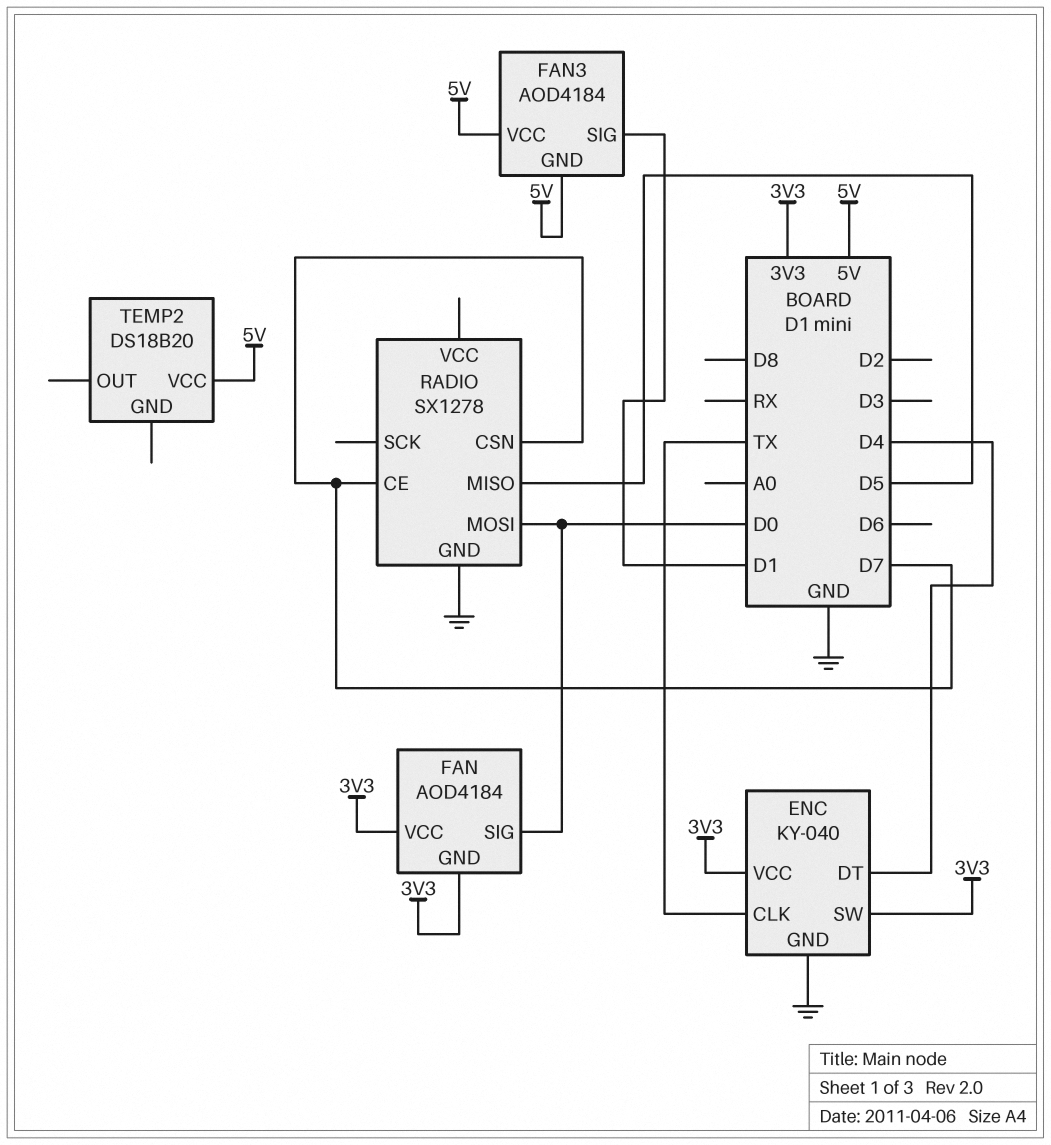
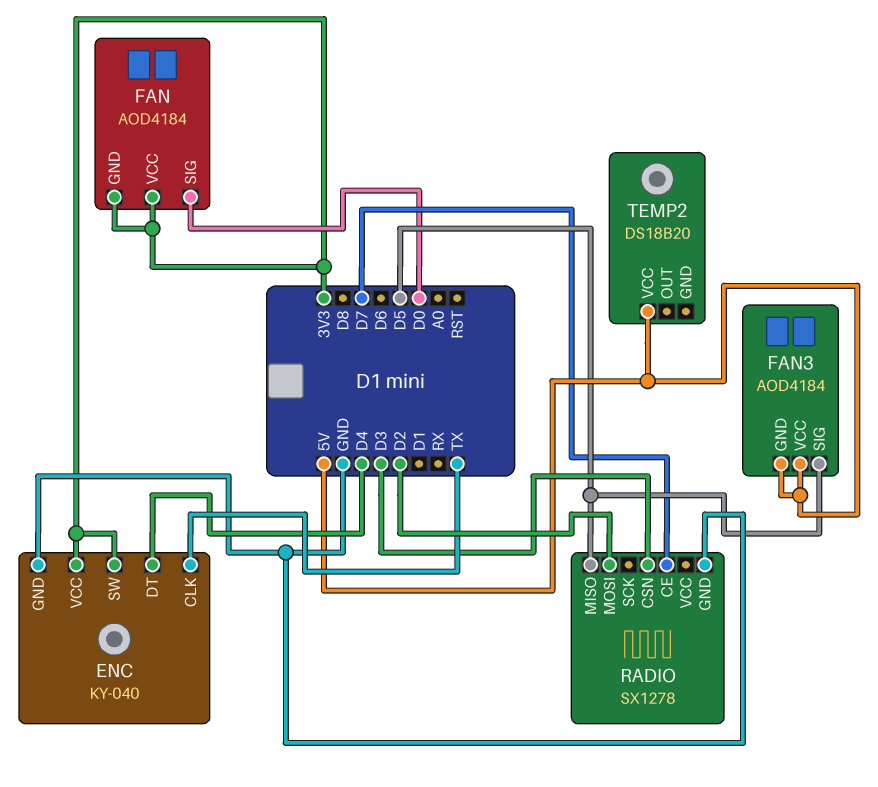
FAN3 pin SIG: D1 -> D5
RADIO pin CSN: D7 -> D3
RADIO pin MOSI: D0 -> D2

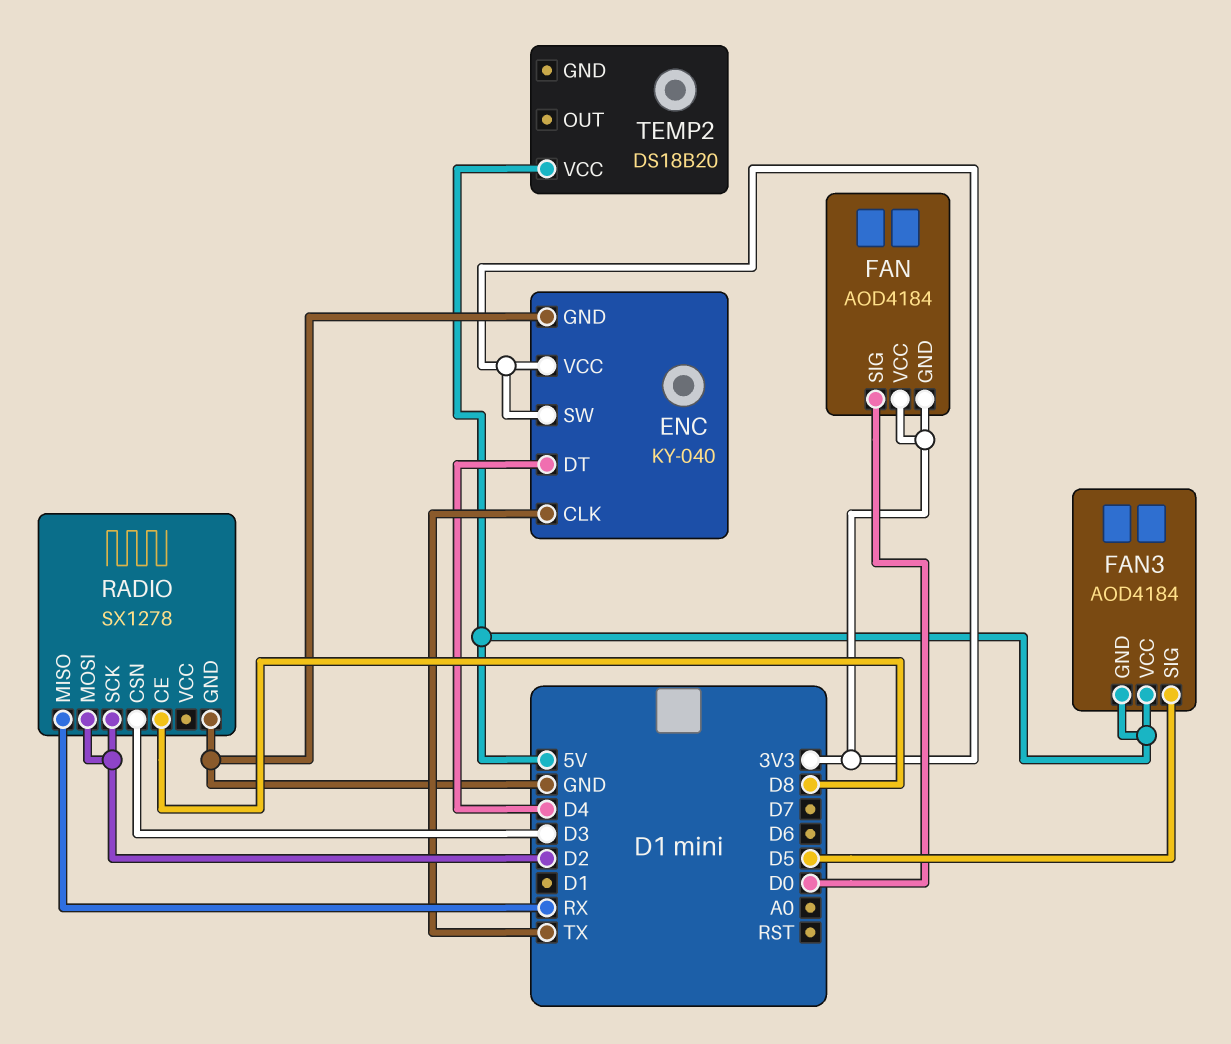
RADIO pin CE: D7 -> D8
RADIO pin MISO: D5 -> RX
RADIO pin SCK: none -> D2

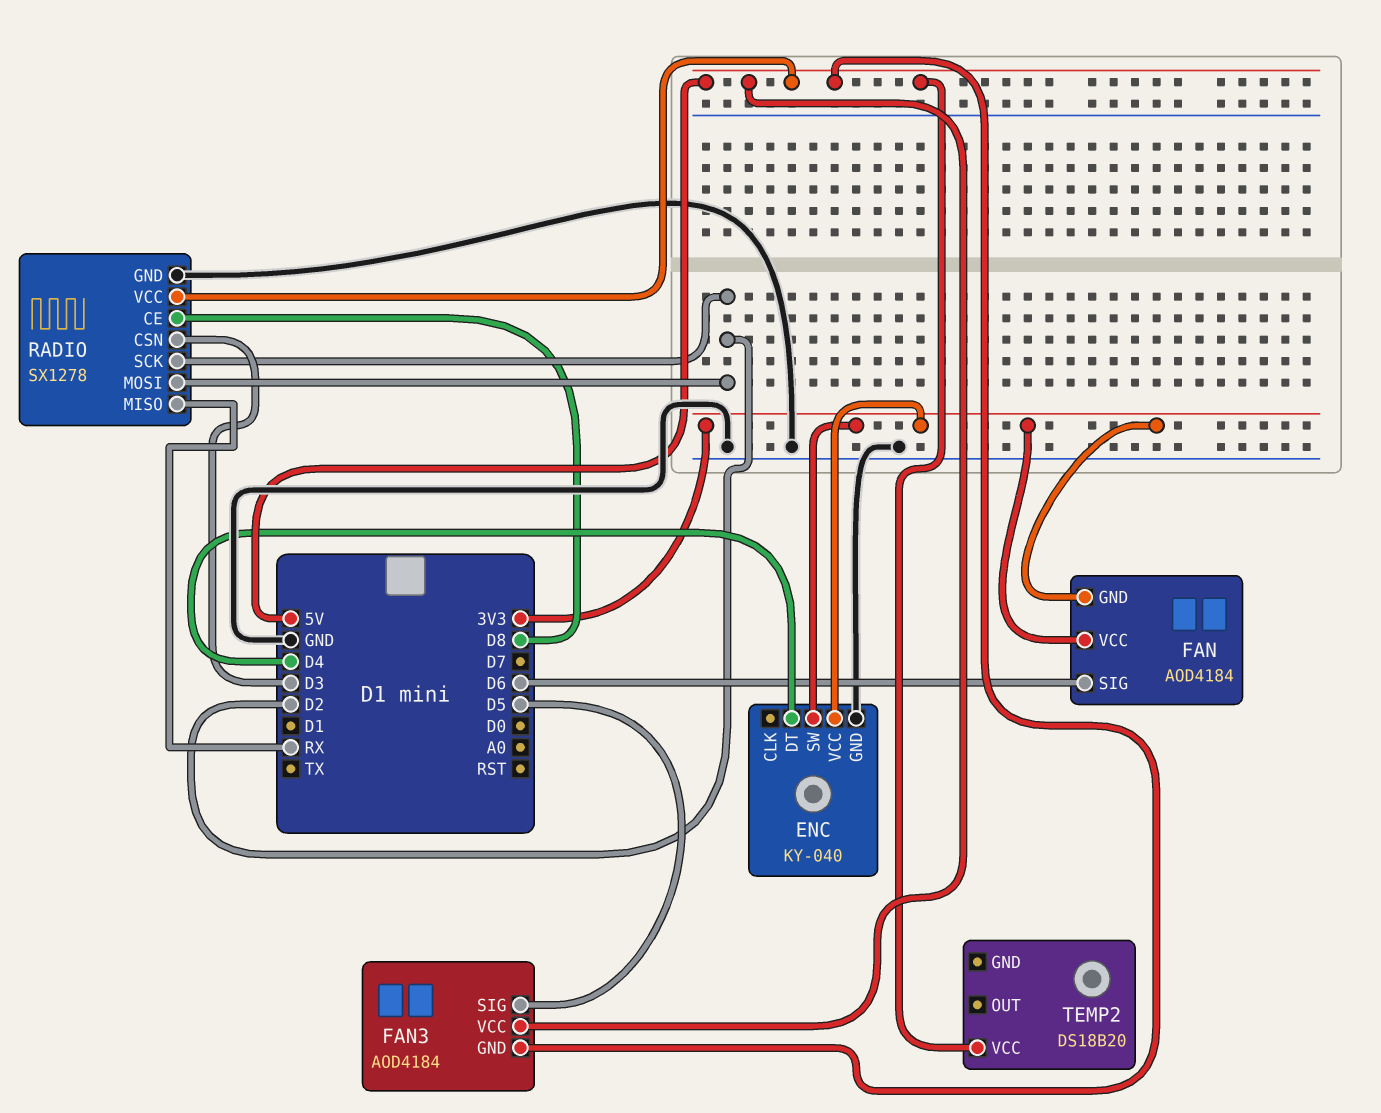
ENC pin CLK: TX -> none
FAN pin SIG: D0 -> D6
RADIO pin VCC: none -> 5V

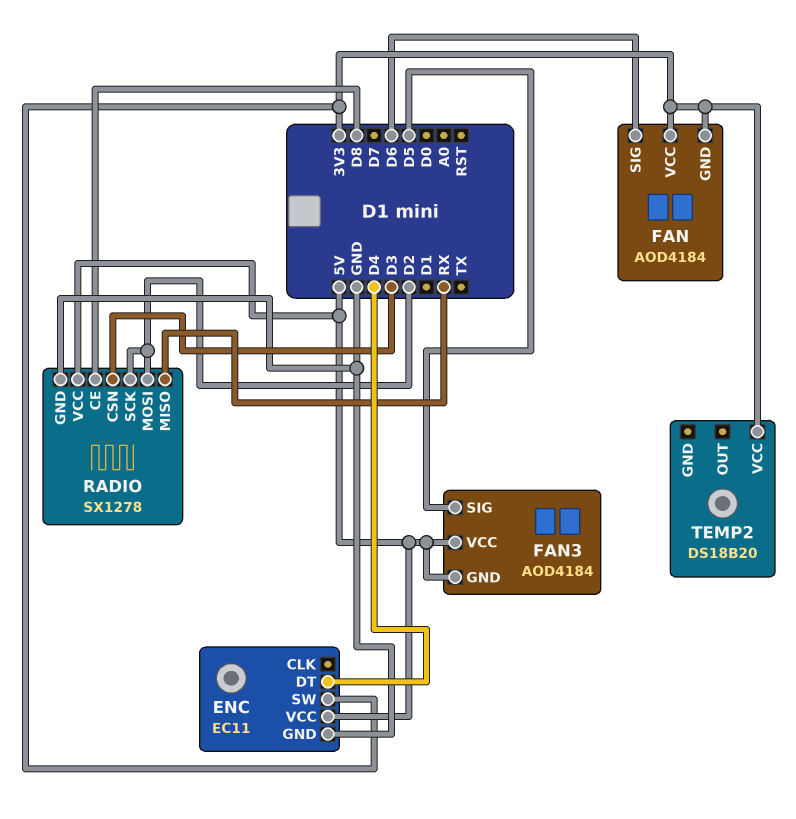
ENC: KY-040 -> EC11
ENC pin VCC: 3V3 -> 5V
TEMP2 pin VCC: 5V -> 3V3

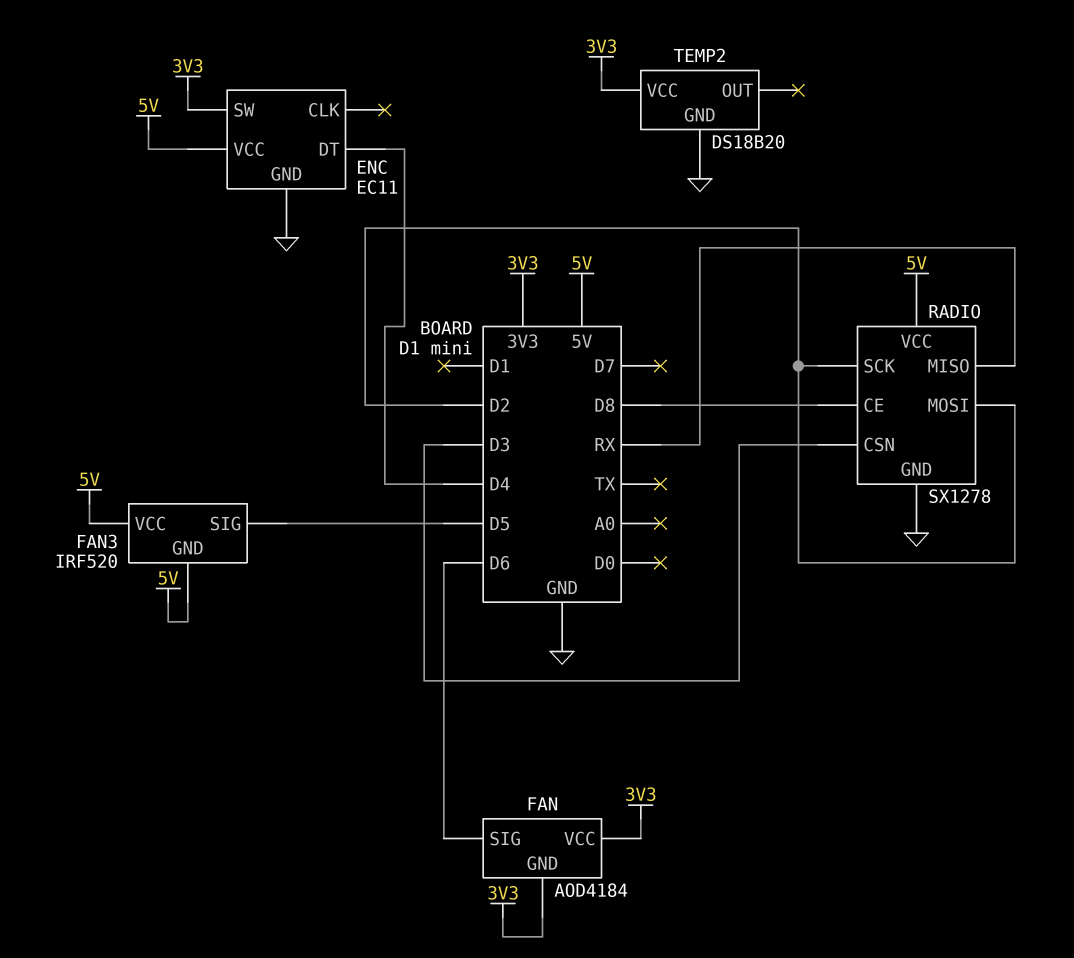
FAN3: AOD4184 -> IRF520
TEMP2 pin GND: none -> GND

